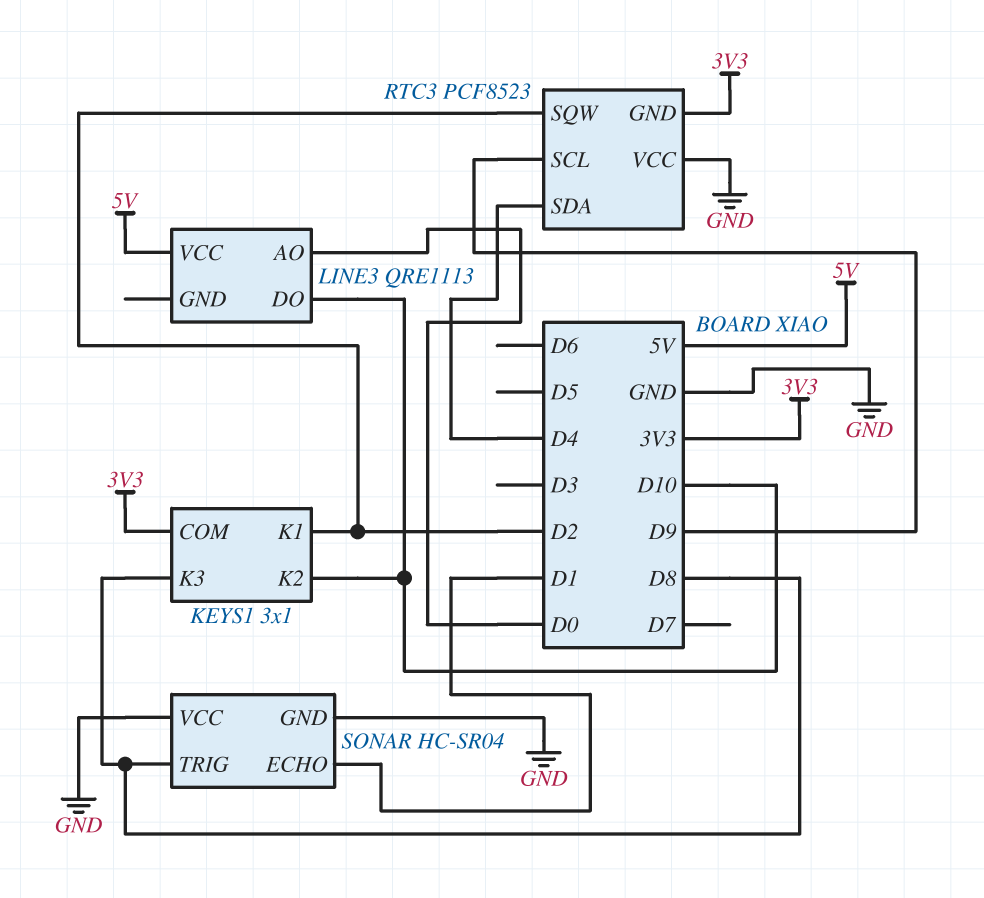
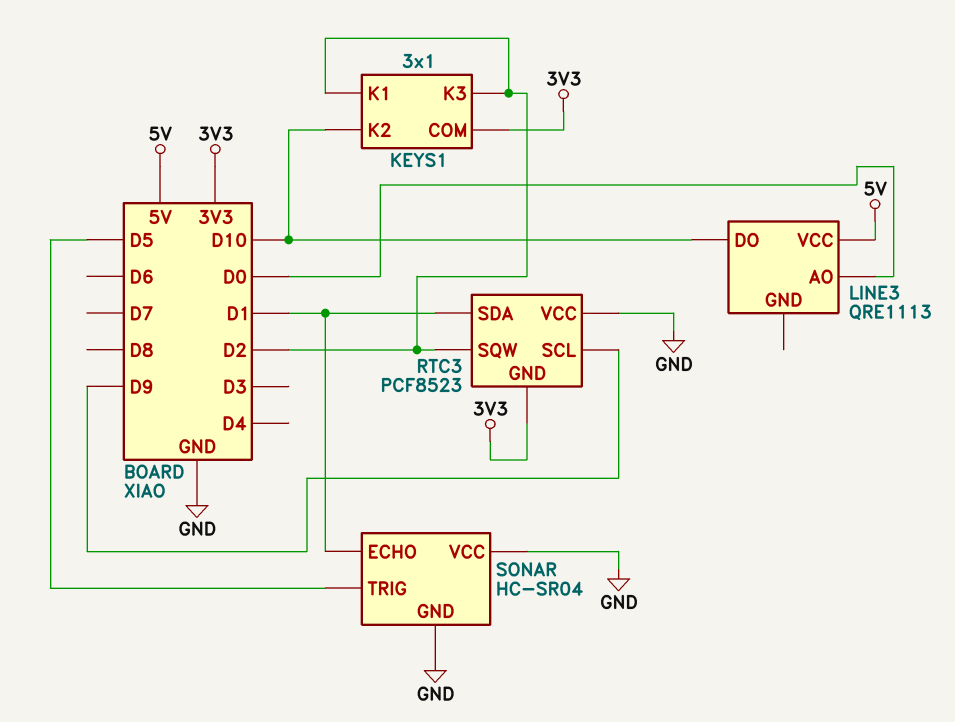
KEYS1 pin K3: D8 -> D2
RTC3 pin SDA: D4 -> D1
SONAR pin TRIG: D8 -> D5

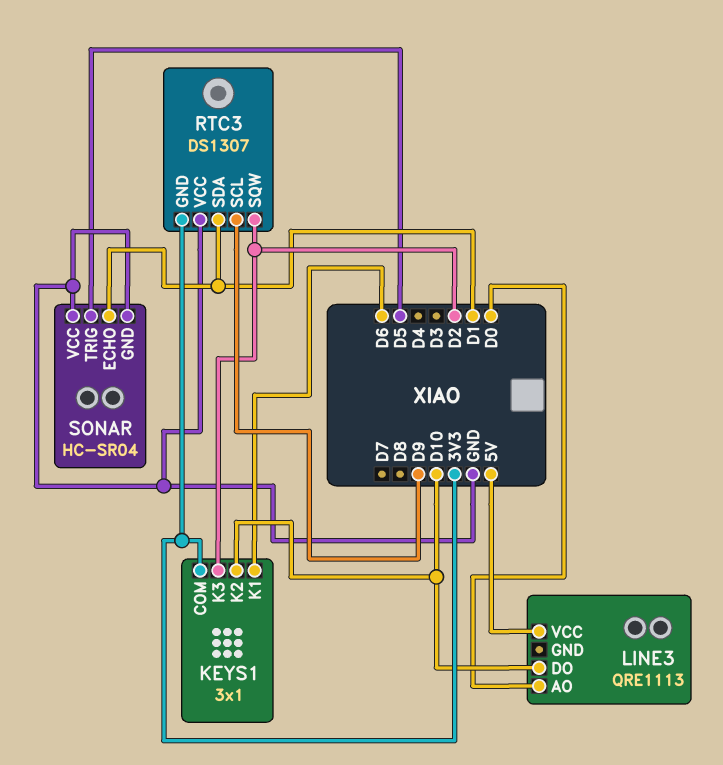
KEYS1 pin K1: D2 -> D6
RTC3: PCF8523 -> DS1307

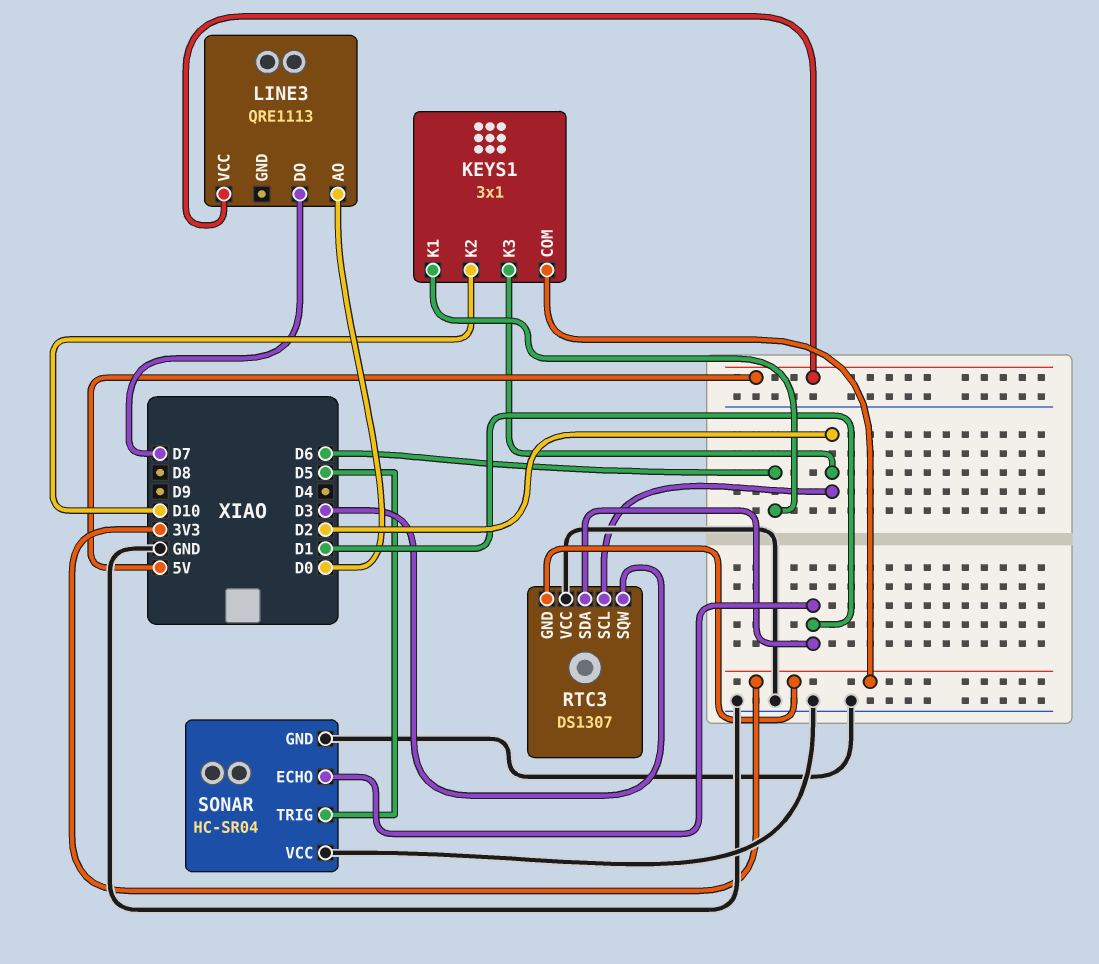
LINE3 pin DO: D10 -> D7
RTC3 pin SCL: D9 -> D2
RTC3 pin SQW: D2 -> D3

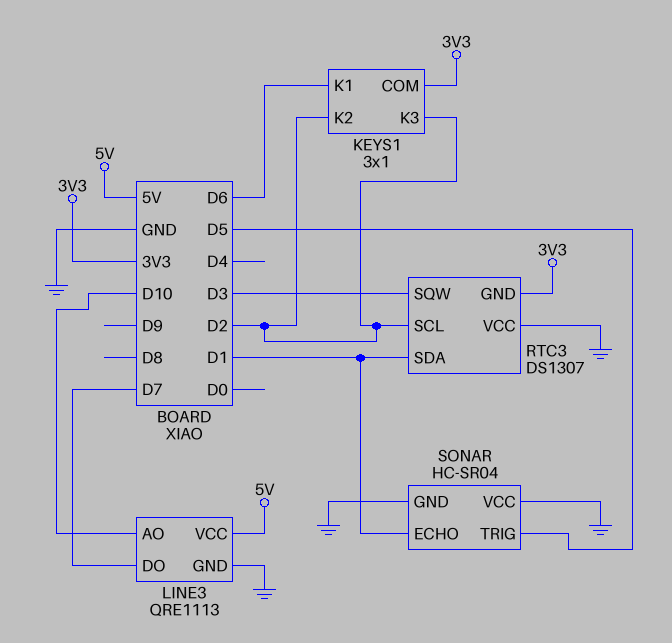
KEYS1 pin K2: D10 -> D2
LINE3 pin AO: D0 -> D10
LINE3 pin GND: none -> GND

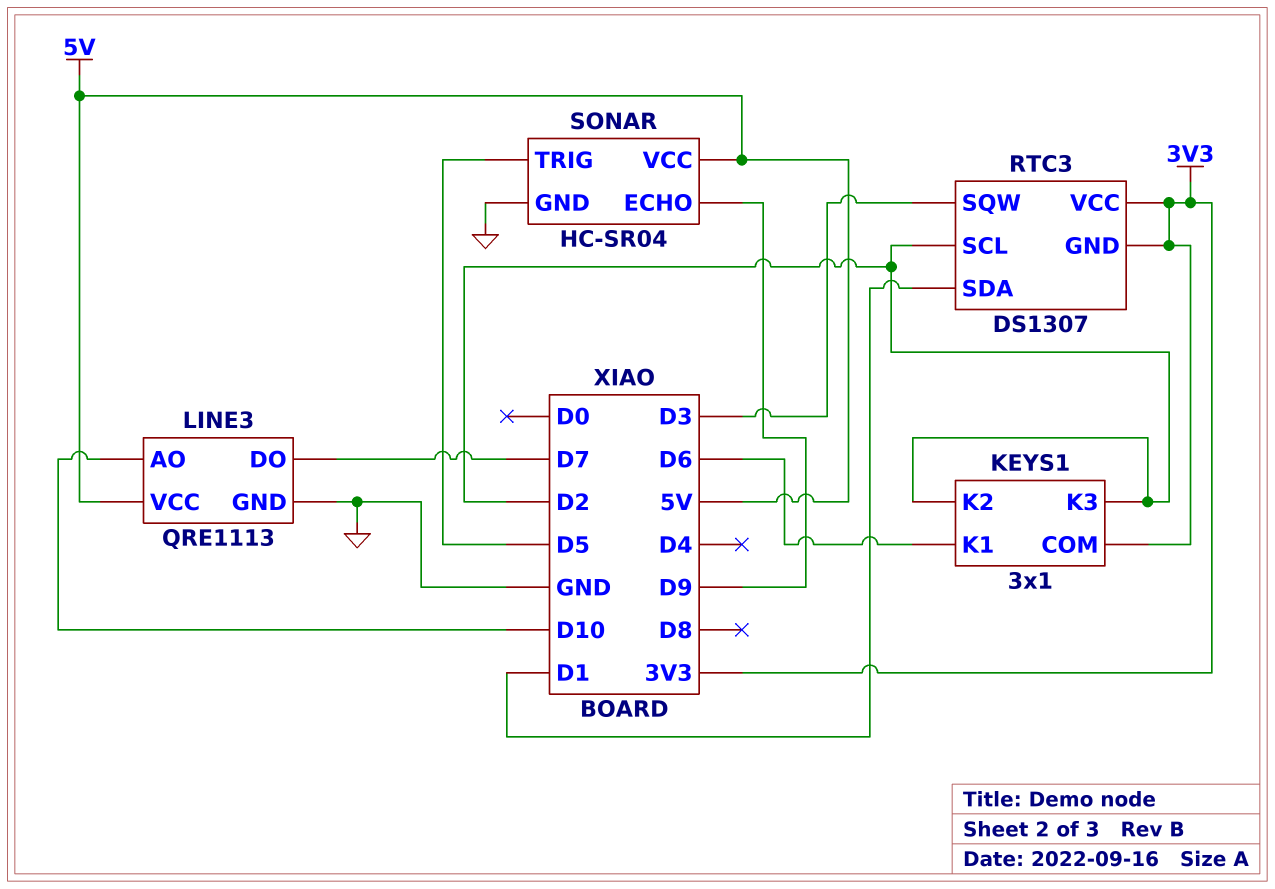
RTC3 pin VCC: GND -> 3V3
SONAR pin ECHO: D1 -> D9
SONAR pin VCC: GND -> 5V

